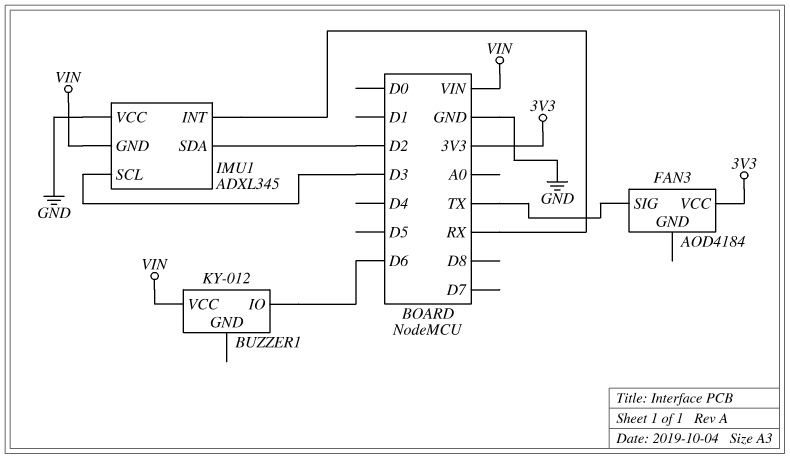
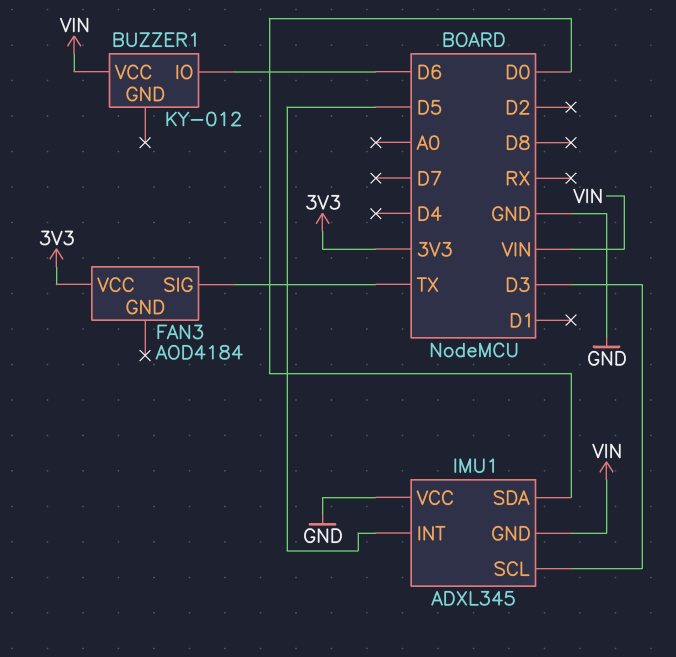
IMU1 pin INT: RX -> D5
IMU1 pin SDA: D2 -> D0

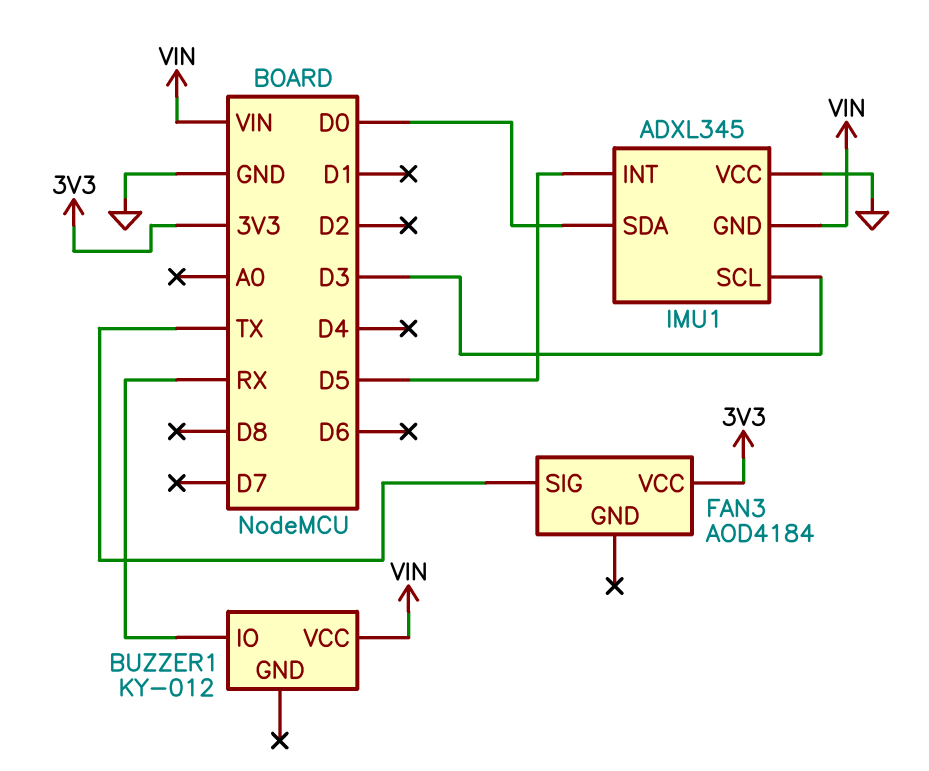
BUZZER1 pin IO: D6 -> RX

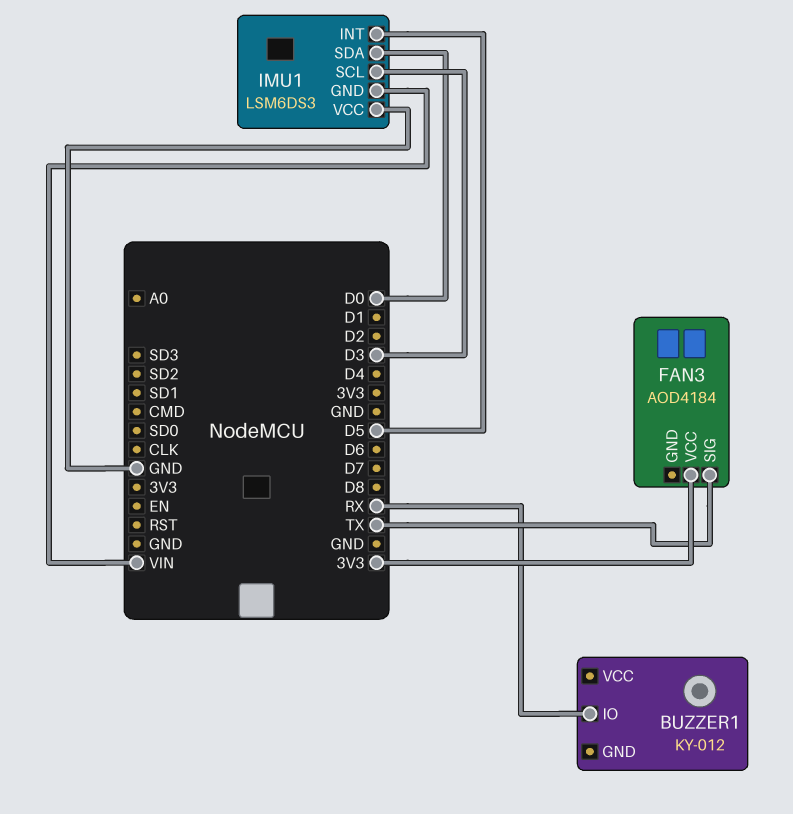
BUZZER1 pin VCC: VIN -> none
IMU1: ADXL345 -> LSM6DS3

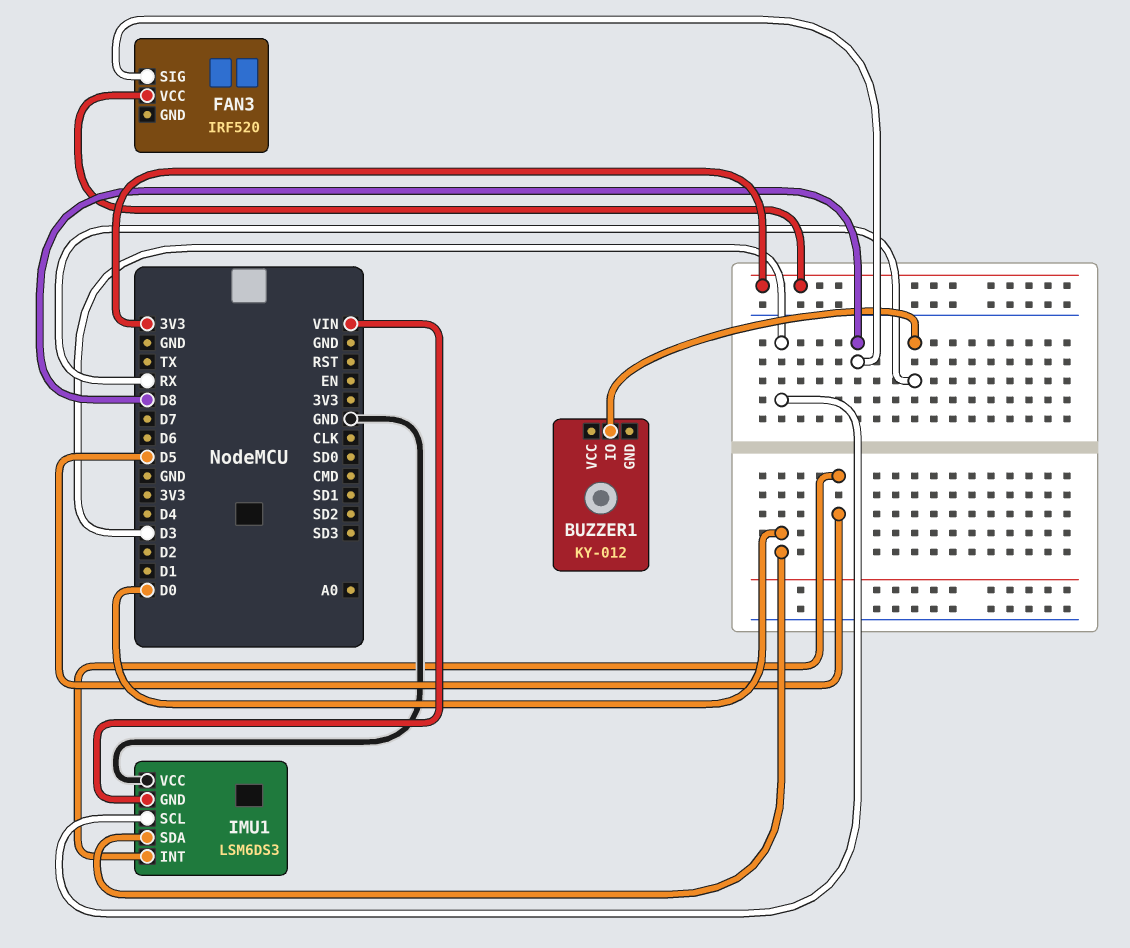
FAN3: AOD4184 -> IRF520
FAN3 pin SIG: TX -> D8

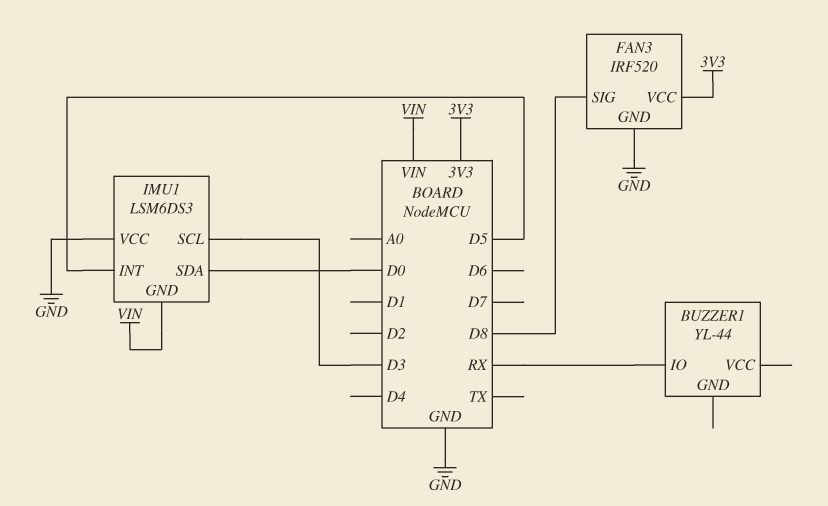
BUZZER1: KY-012 -> YL-44
FAN3 pin GND: none -> GND

